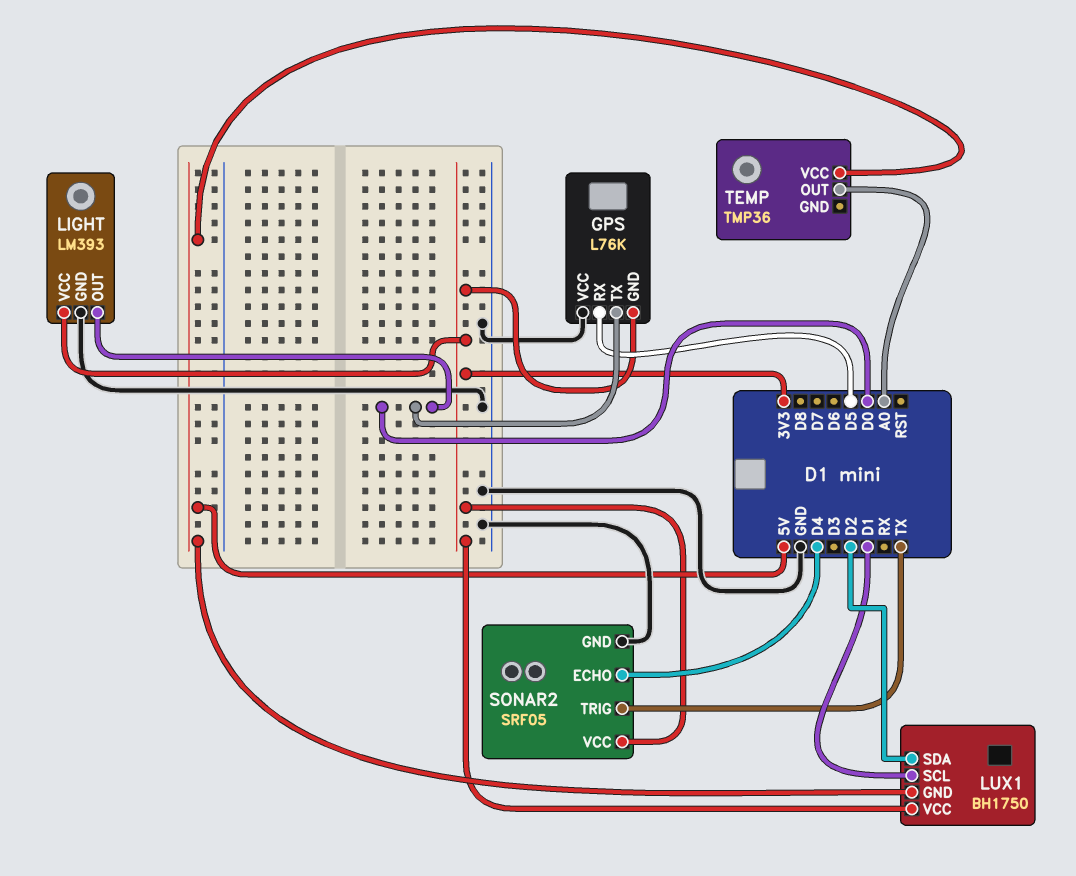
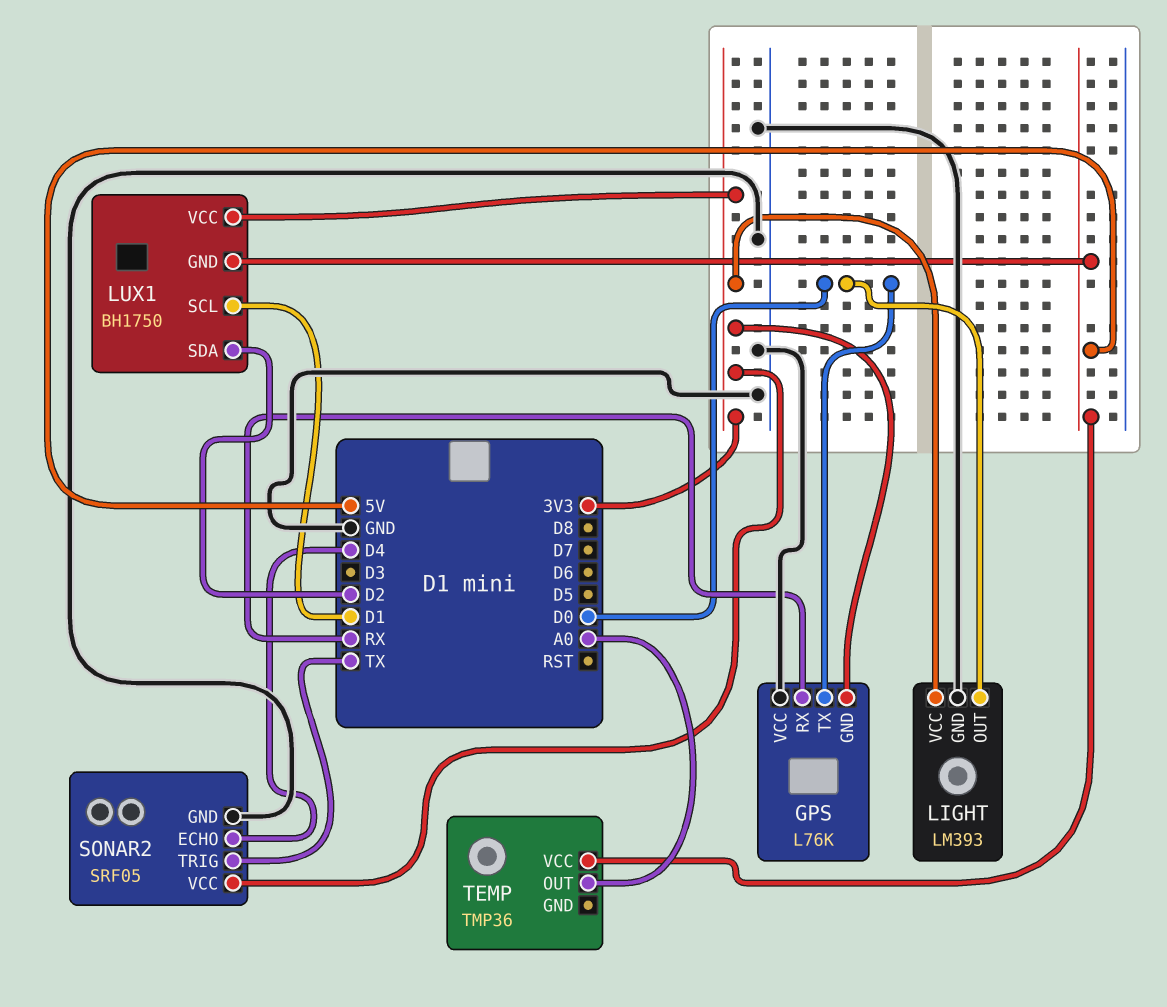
GPS pin RX: D5 -> RX

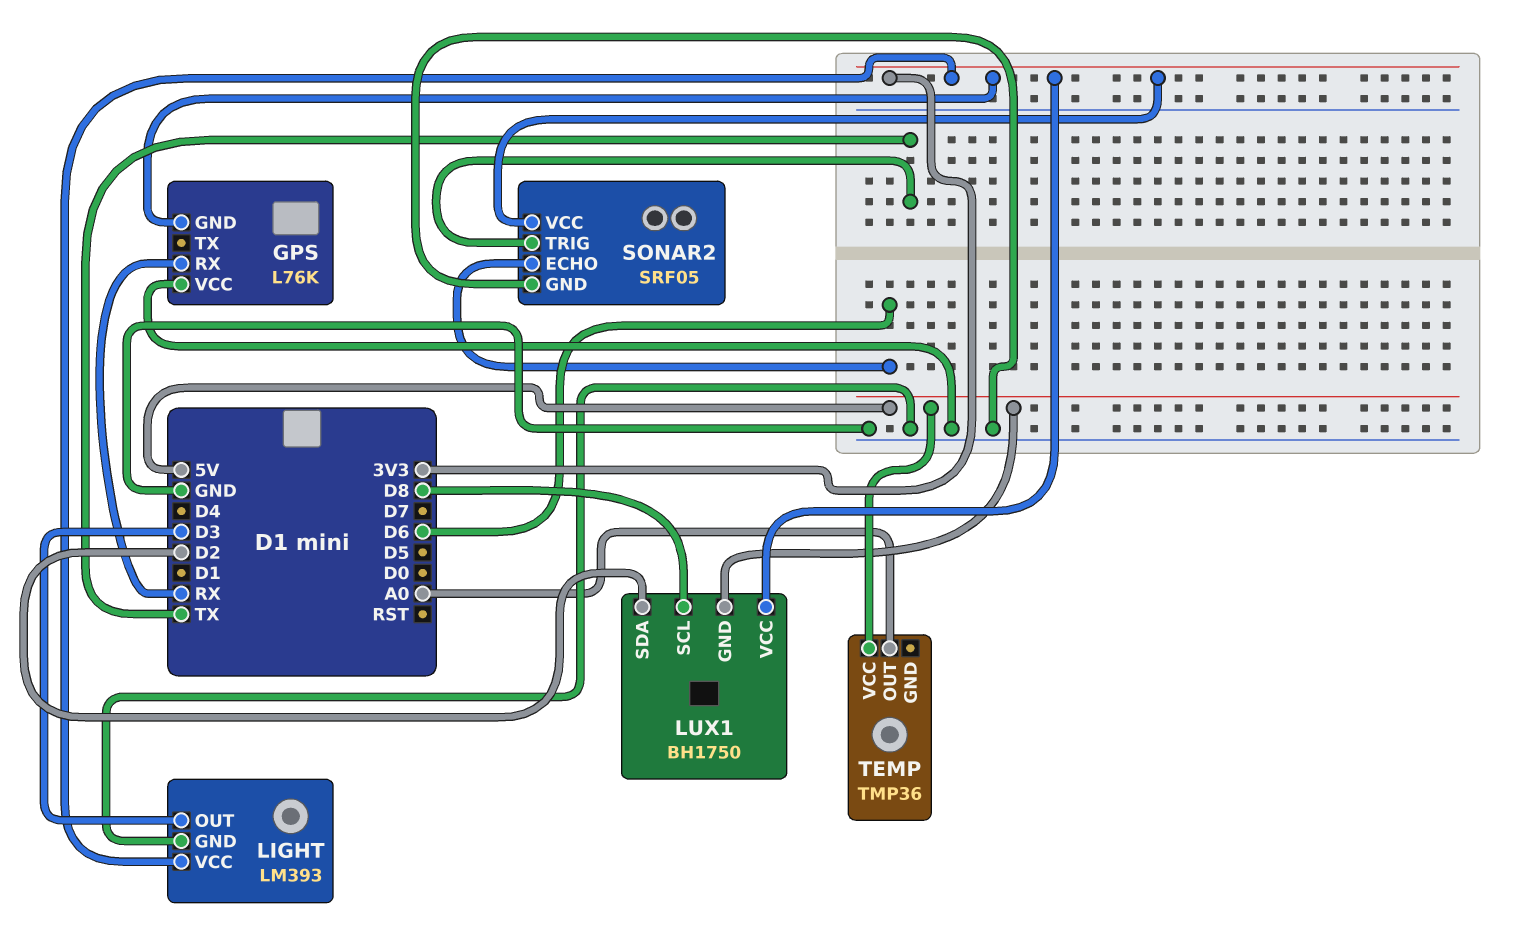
GPS pin TX: D0 -> none
LIGHT pin OUT: D0 -> D3
LUX1 pin SCL: D1 -> D8
SONAR2 pin ECHO: D4 -> D6

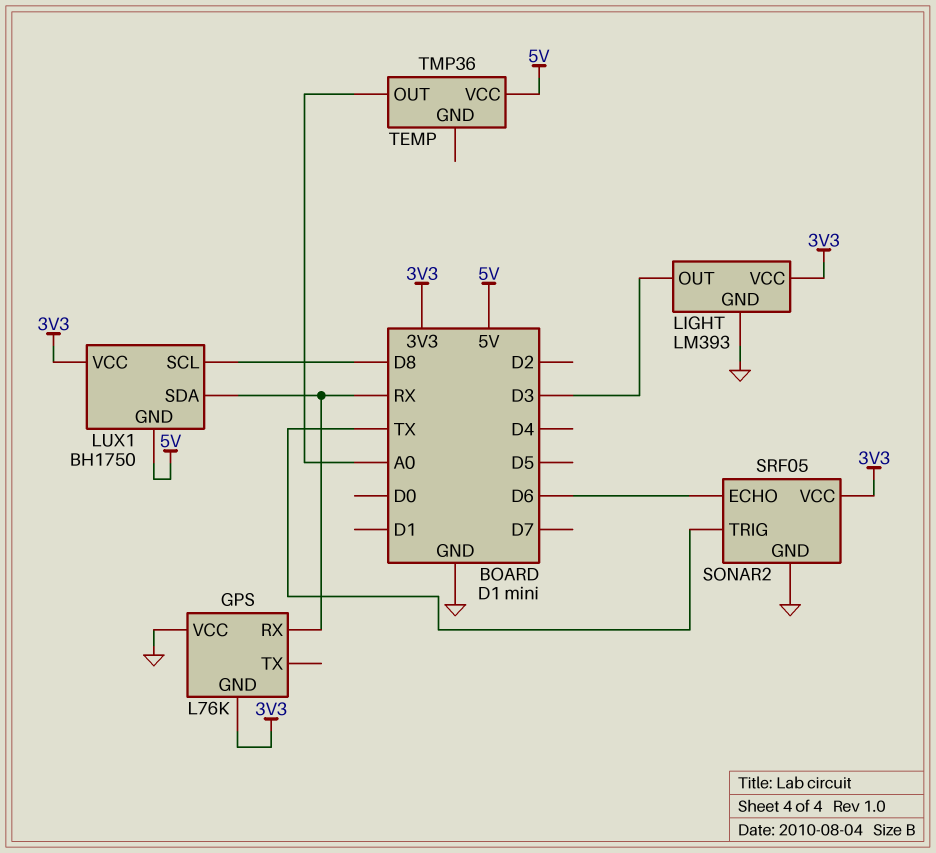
LUX1 pin SDA: D2 -> RX

